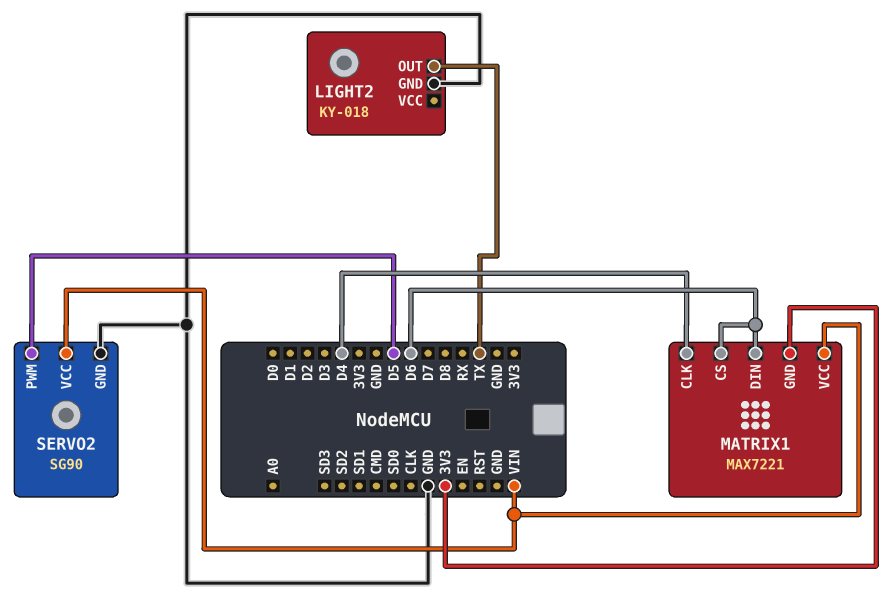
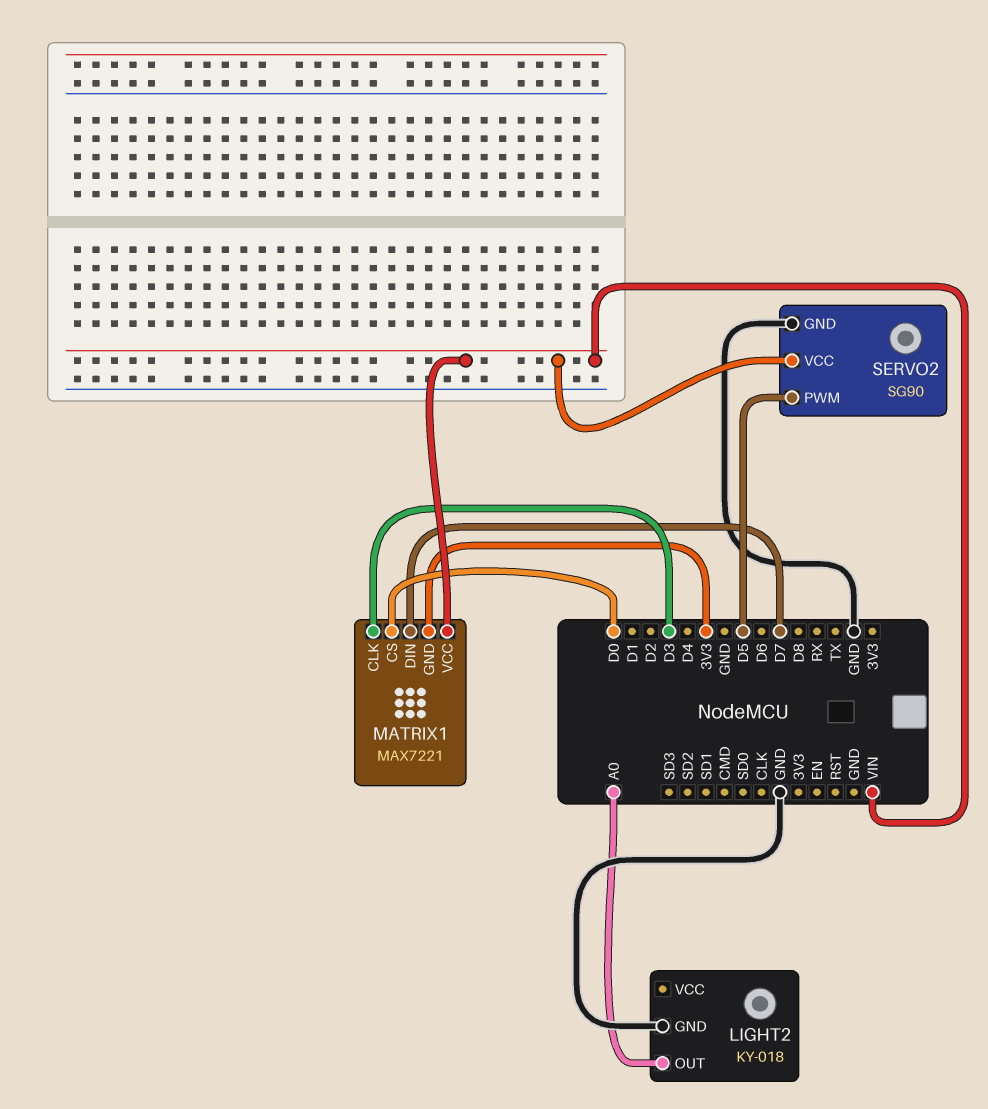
LIGHT2 pin OUT: TX -> A0
MATRIX1 pin CLK: D4 -> D3
MATRIX1 pin CS: D6 -> D0
MATRIX1 pin DIN: D6 -> D7

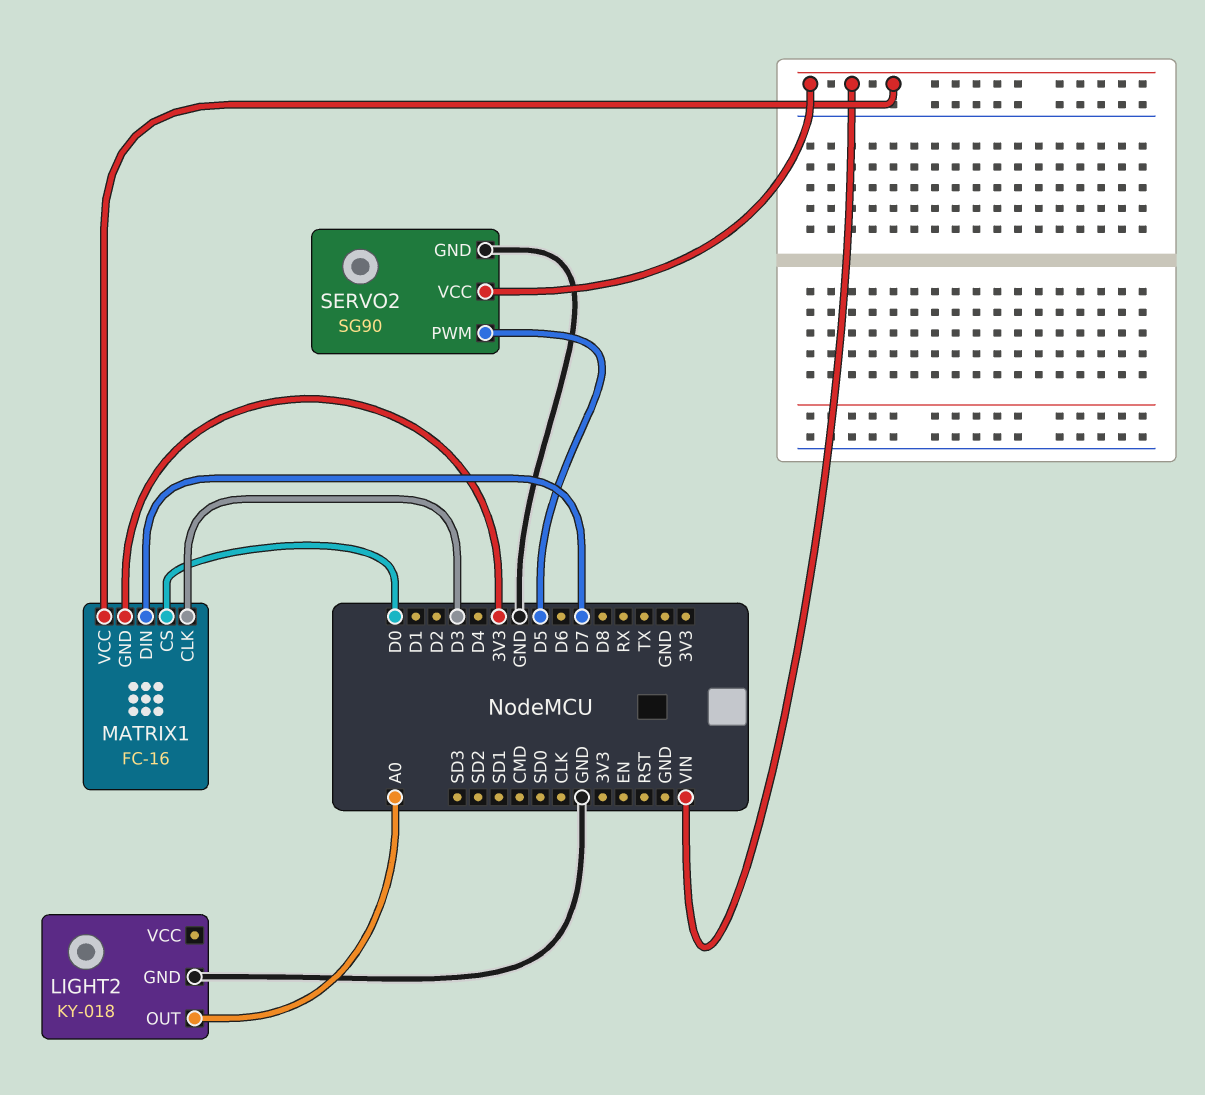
MATRIX1: MAX7221 -> FC-16

